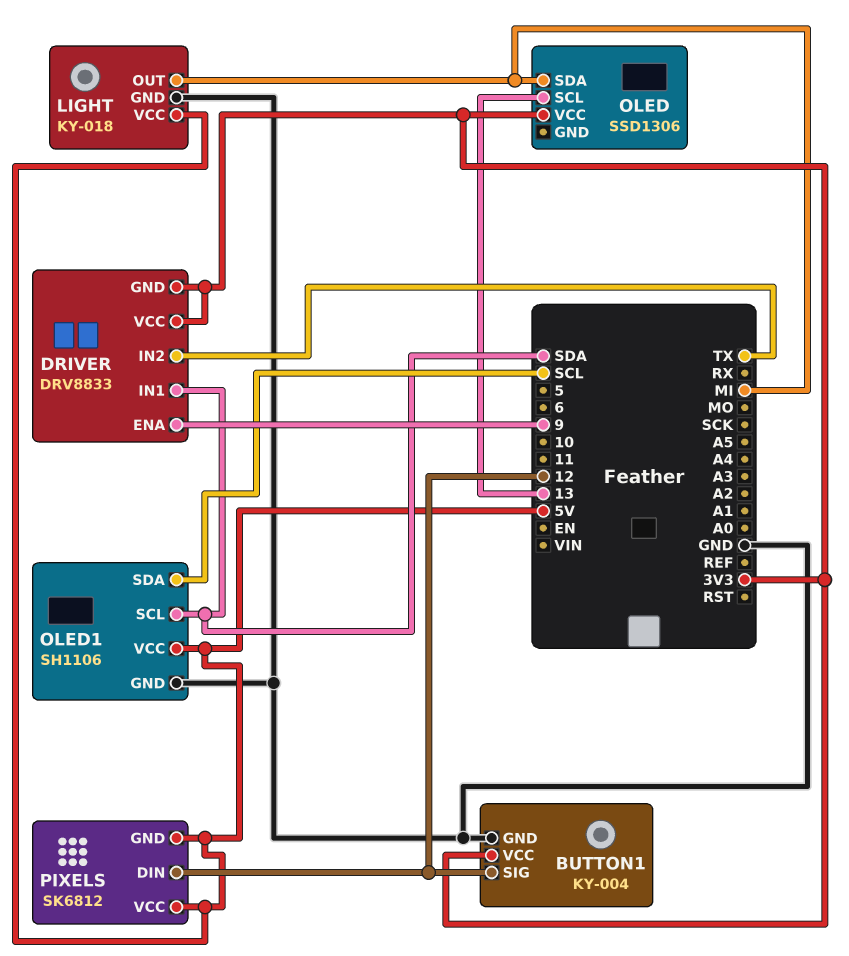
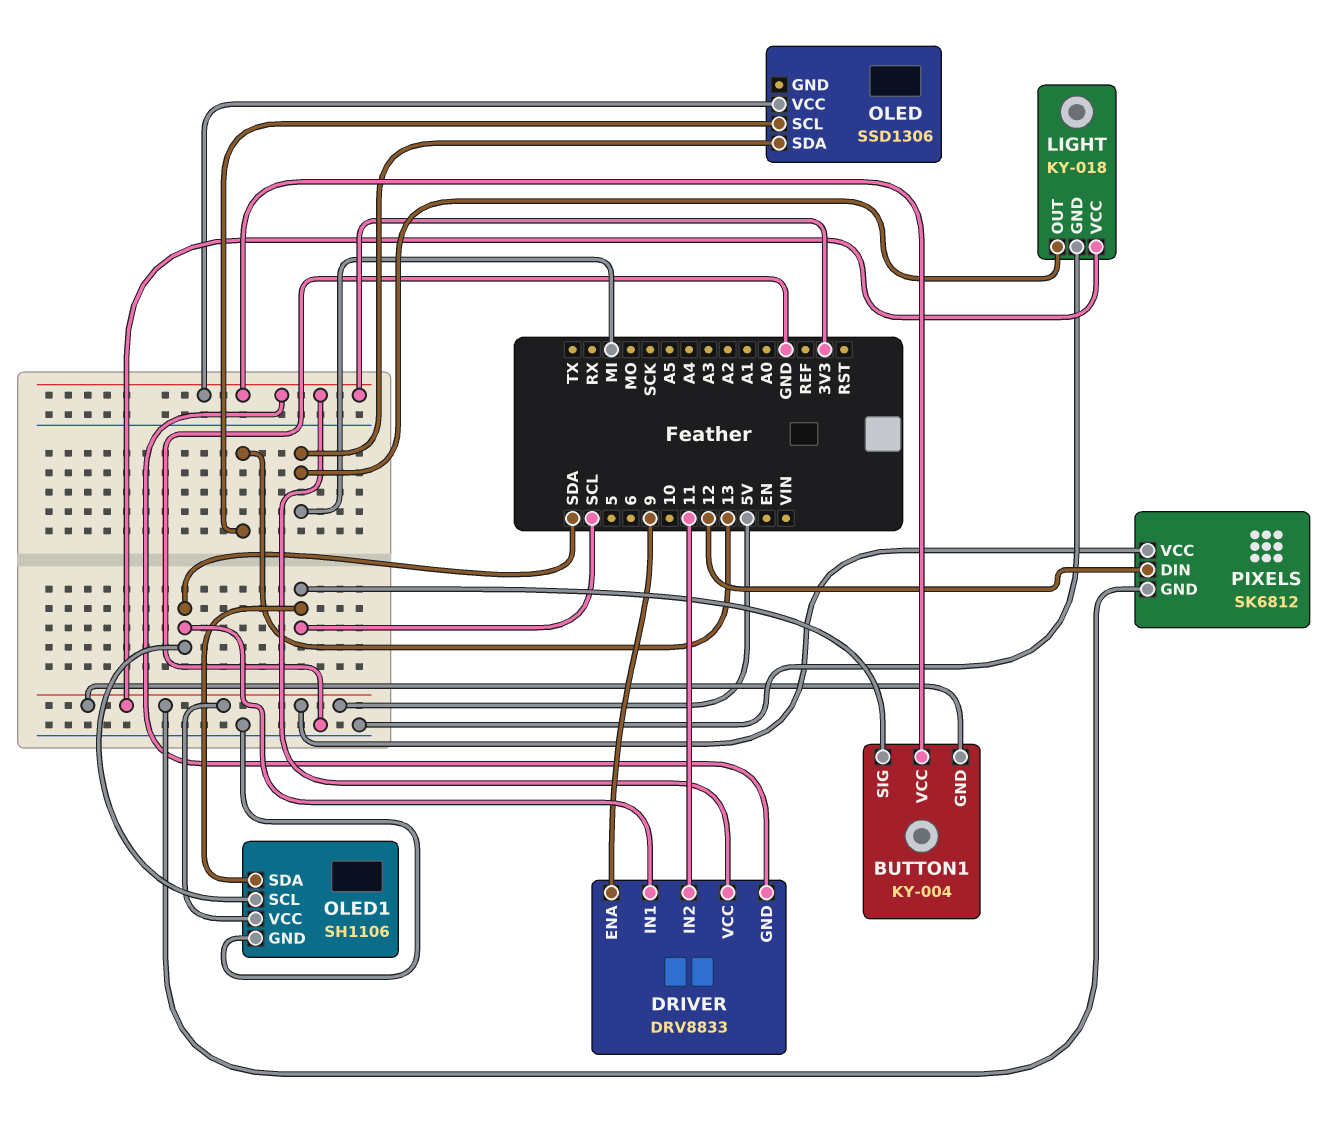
BUTTON1 pin GND: GND -> 5V
BUTTON1 pin SIG: 12 -> SCL
DRIVER pin IN2: TX -> 11

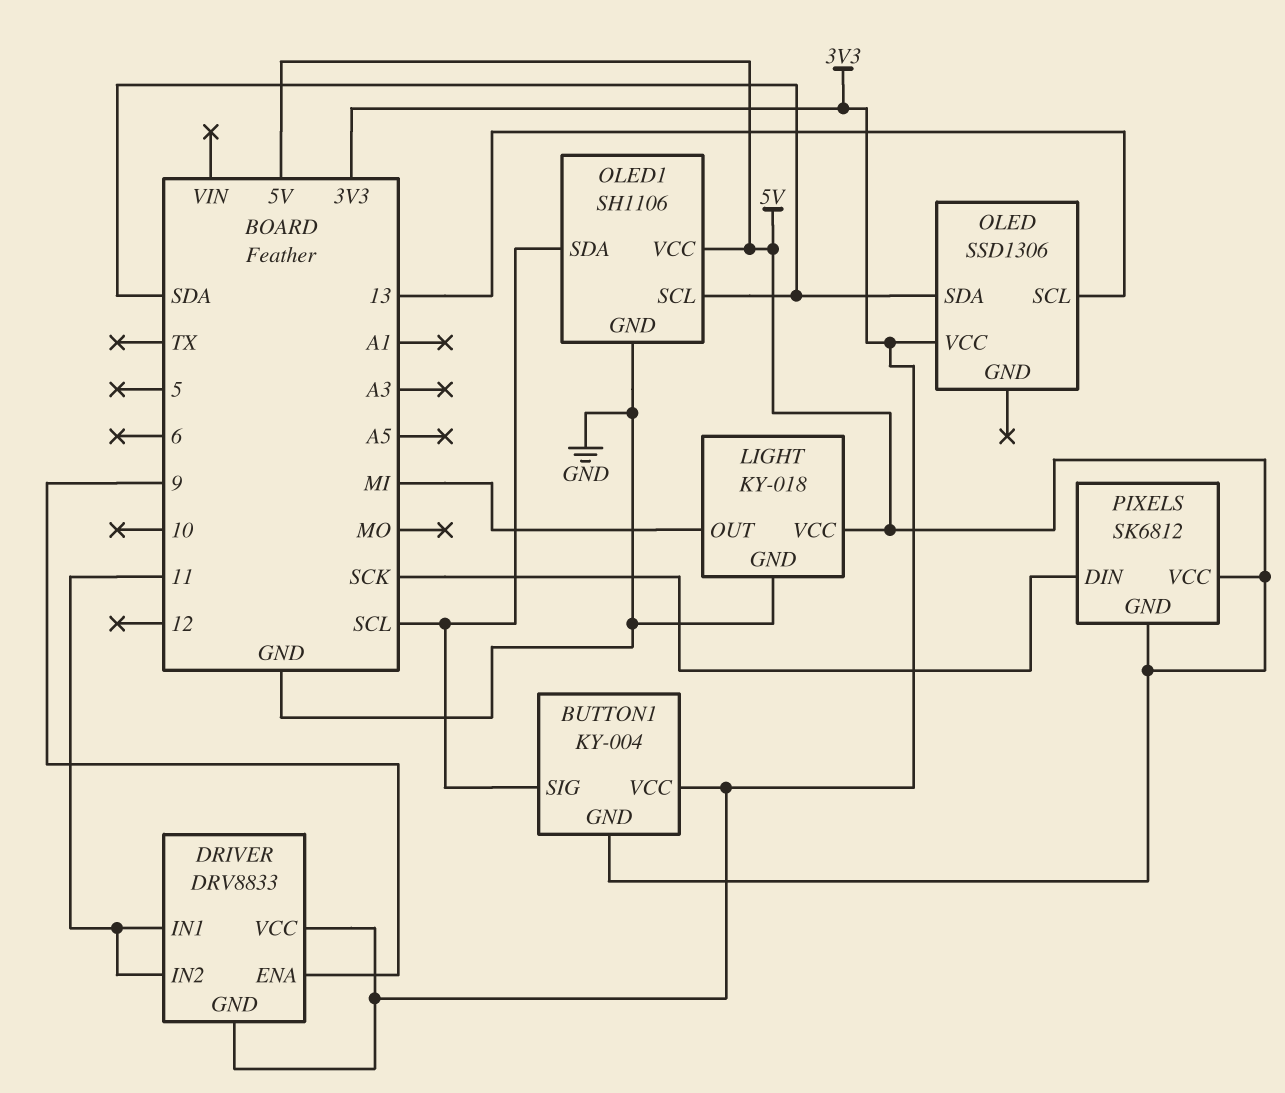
DRIVER pin IN1: SDA -> 11
OLED pin SDA: MI -> SDA
PIXELS pin DIN: 12 -> SCK

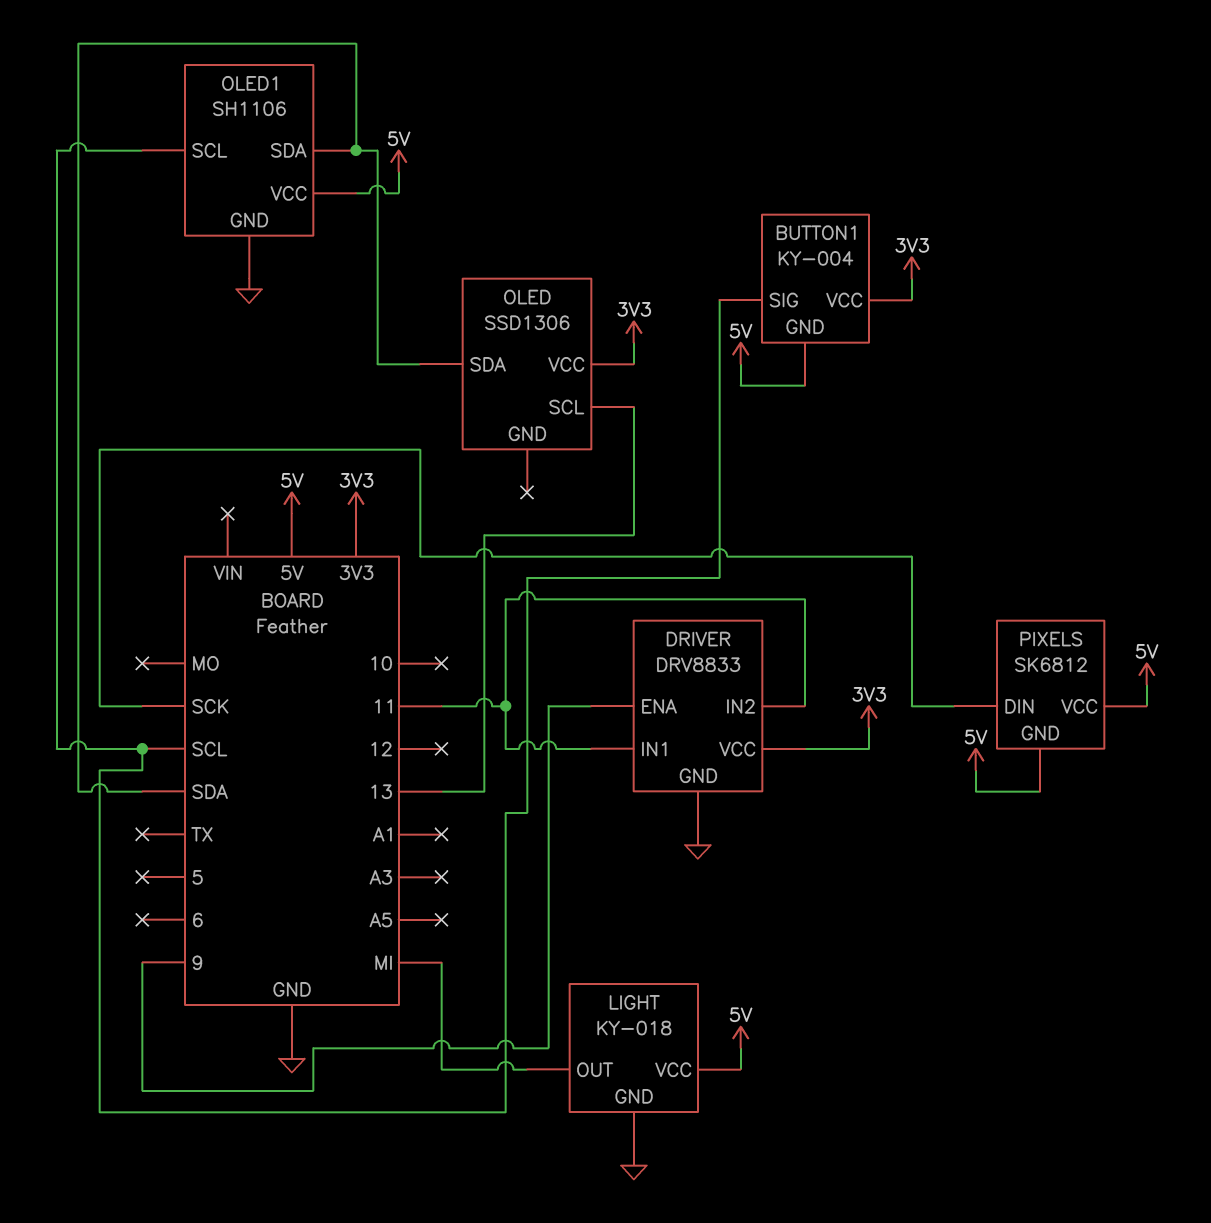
DRIVER pin GND: 3V3 -> GND
OLED1 pin SCL: SDA -> SCL
OLED1 pin SDA: SCL -> SDA

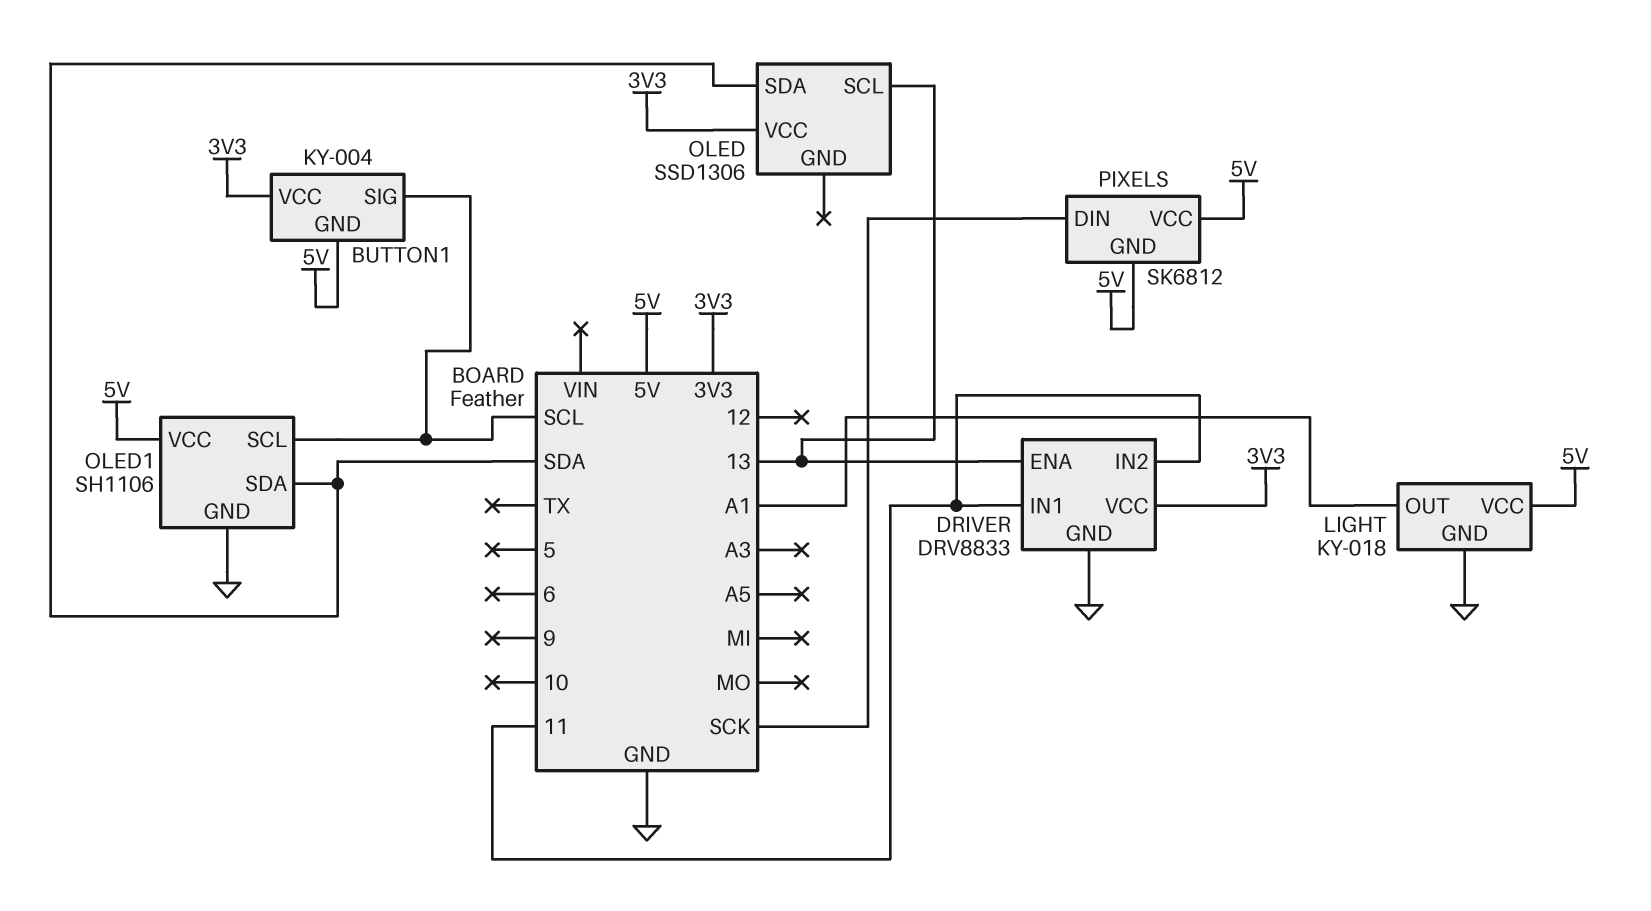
DRIVER pin ENA: 9 -> 13
LIGHT pin OUT: MI -> A1

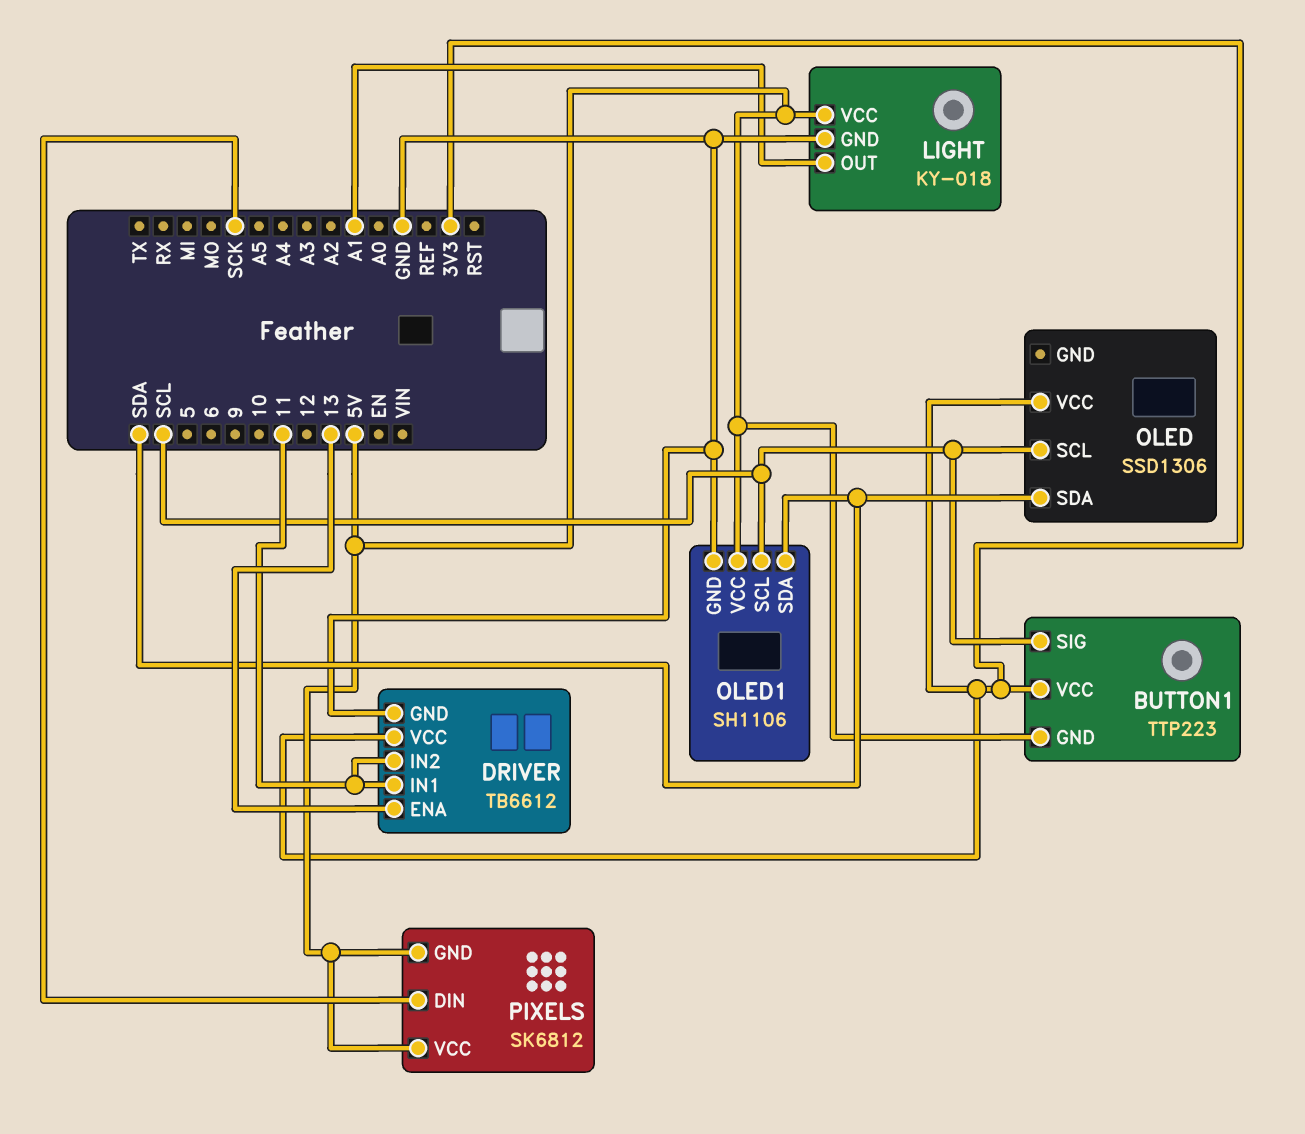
BUTTON1: KY-004 -> TTP223
DRIVER: DRV8833 -> TB6612
OLED pin SCL: 13 -> SCL

